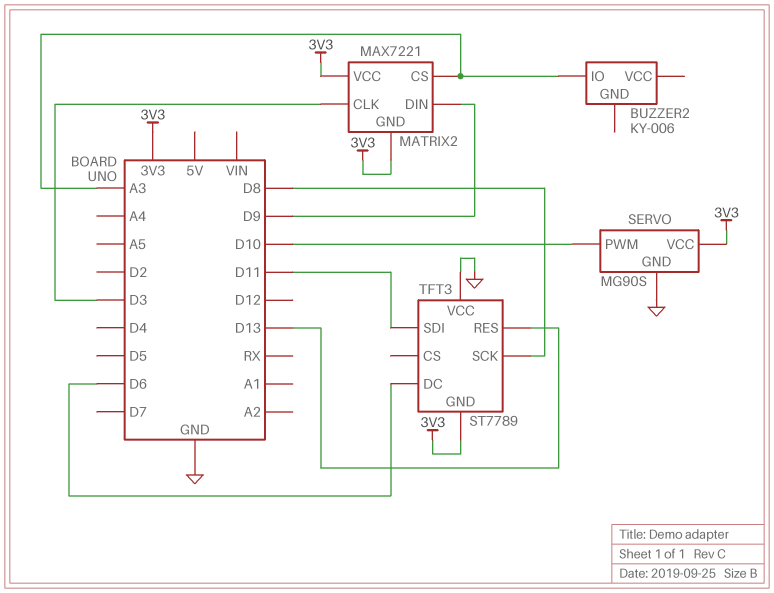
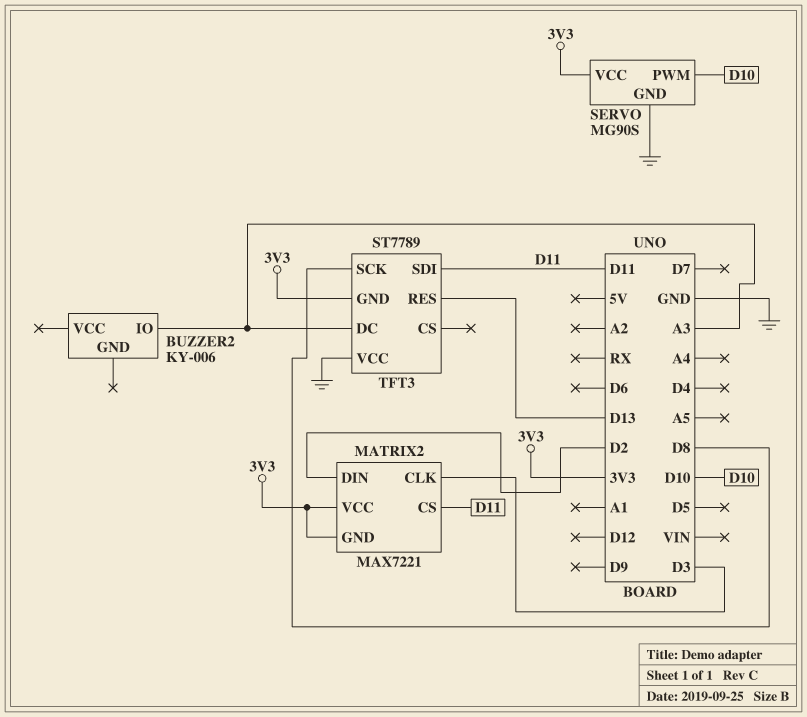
MATRIX2 pin CS: A3 -> D11
MATRIX2 pin DIN: D9 -> D2
TFT3 pin DC: D6 -> A3

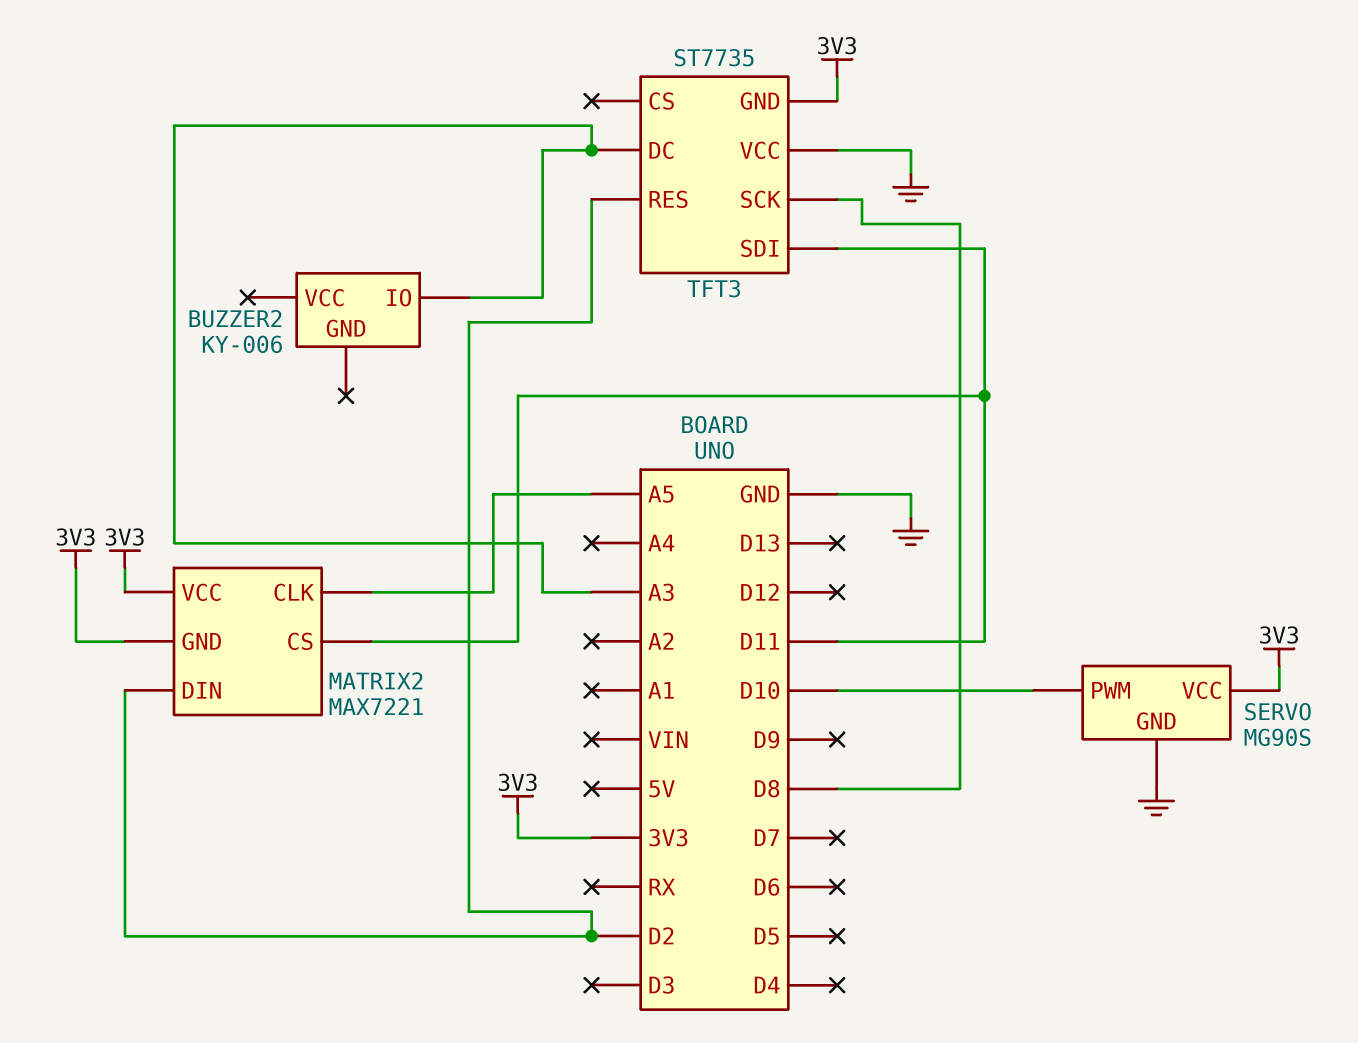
MATRIX2 pin CLK: D3 -> A5
TFT3: ST7789 -> ST7735
TFT3 pin RES: D13 -> D2

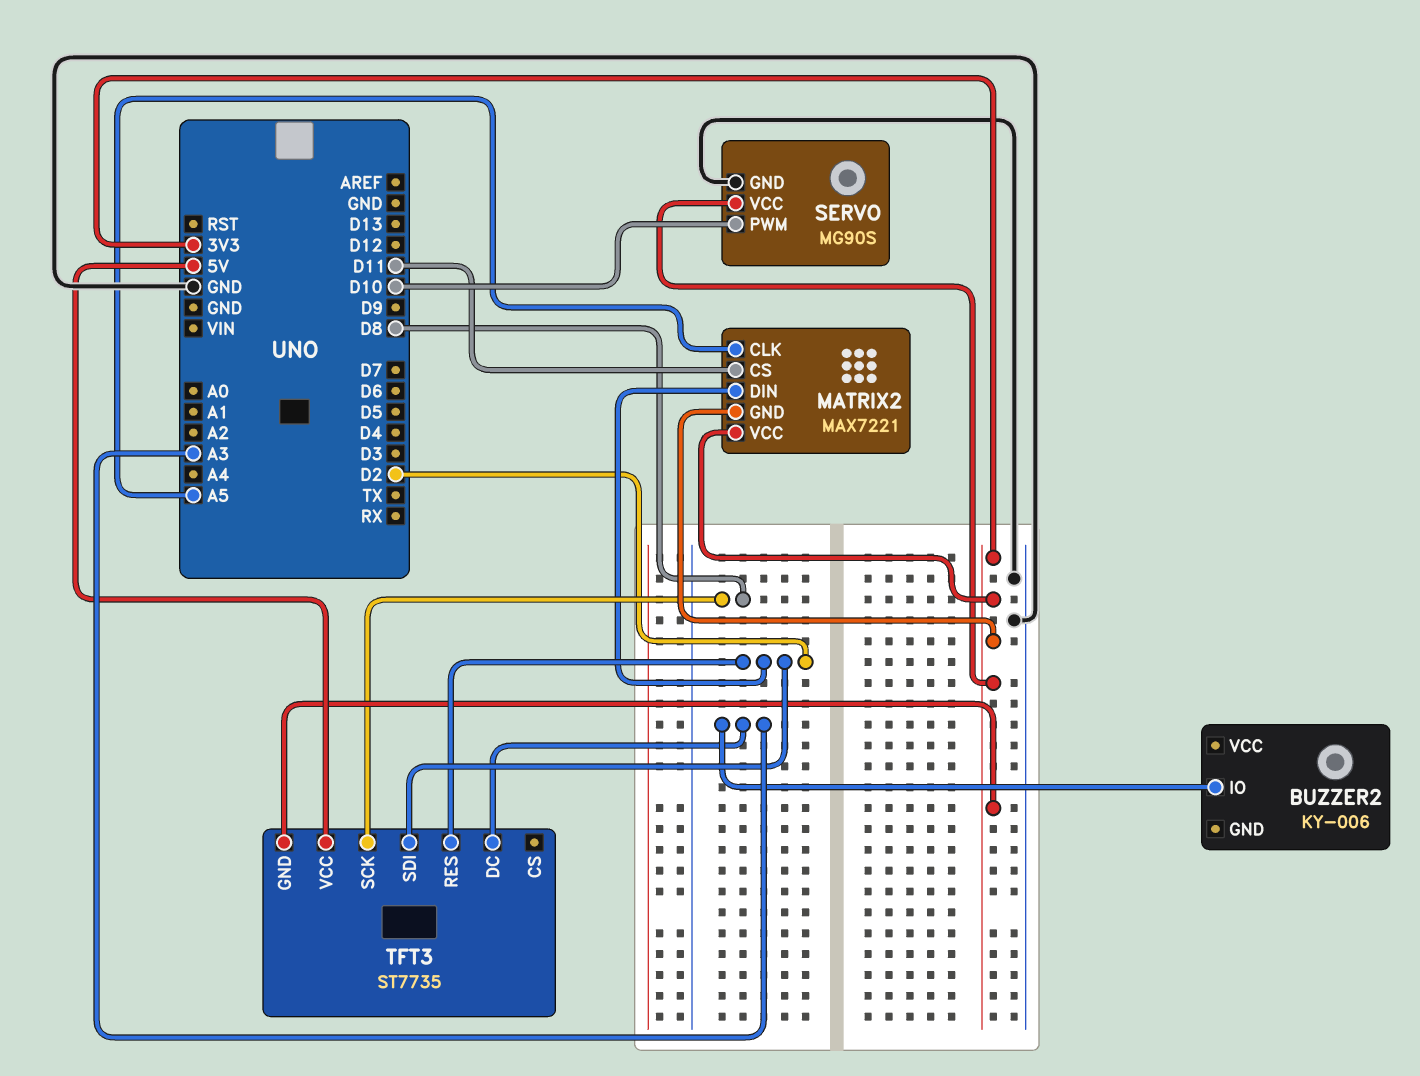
TFT3 pin SDI: D11 -> D2
TFT3 pin VCC: GND -> 5V

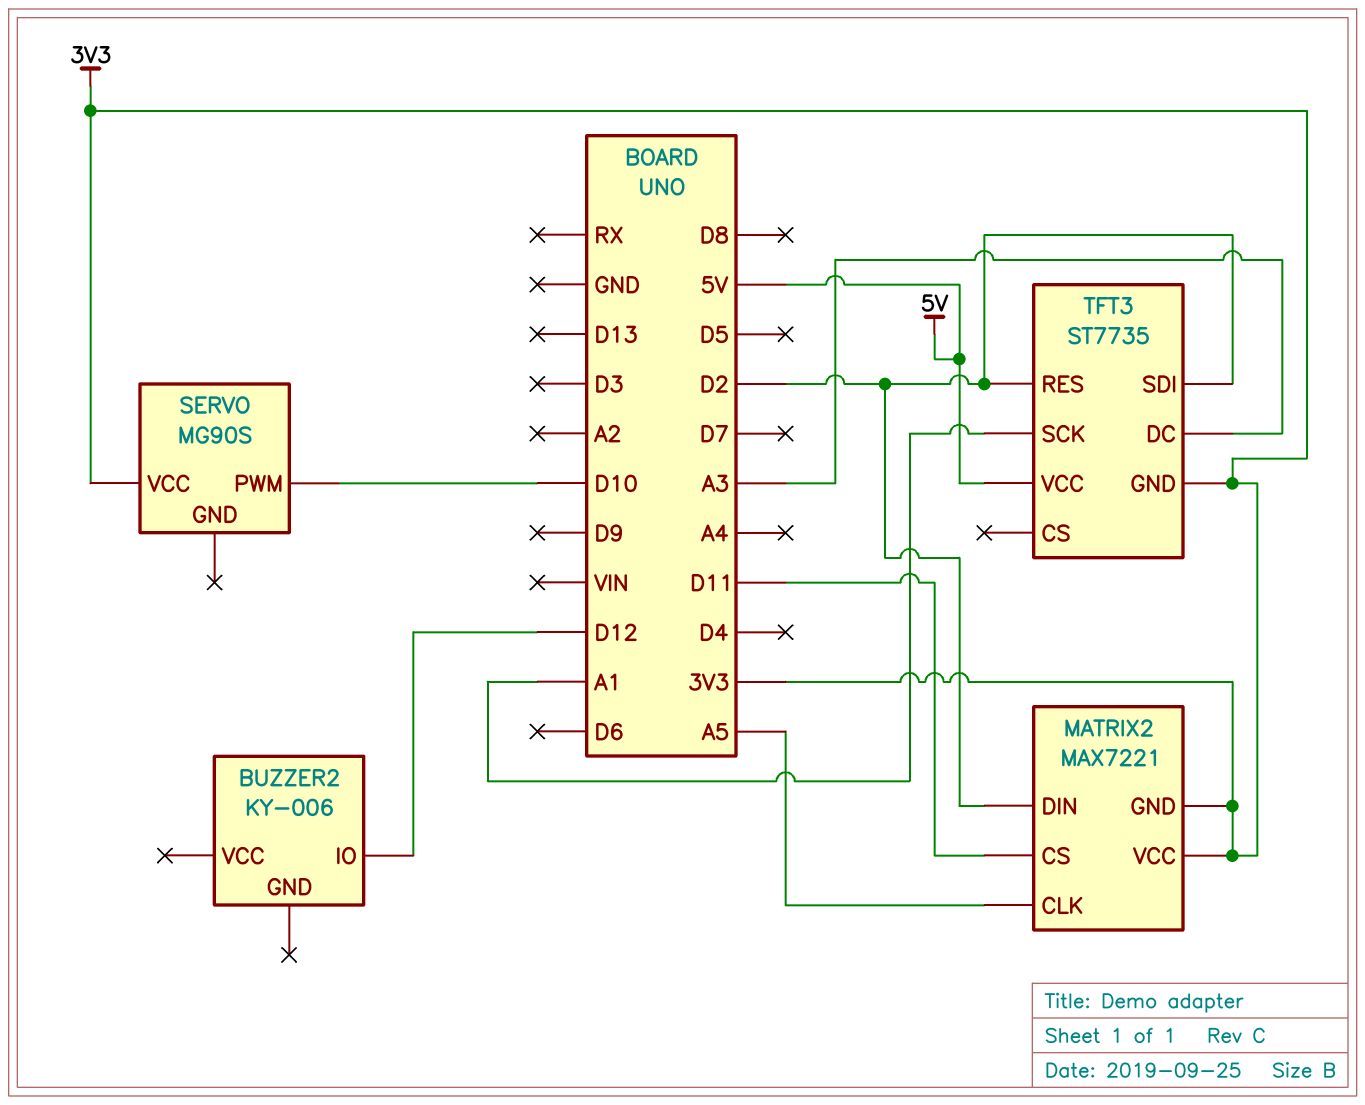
BUZZER2 pin IO: A3 -> D12
SERVO pin GND: GND -> none
TFT3 pin SCK: D8 -> A1

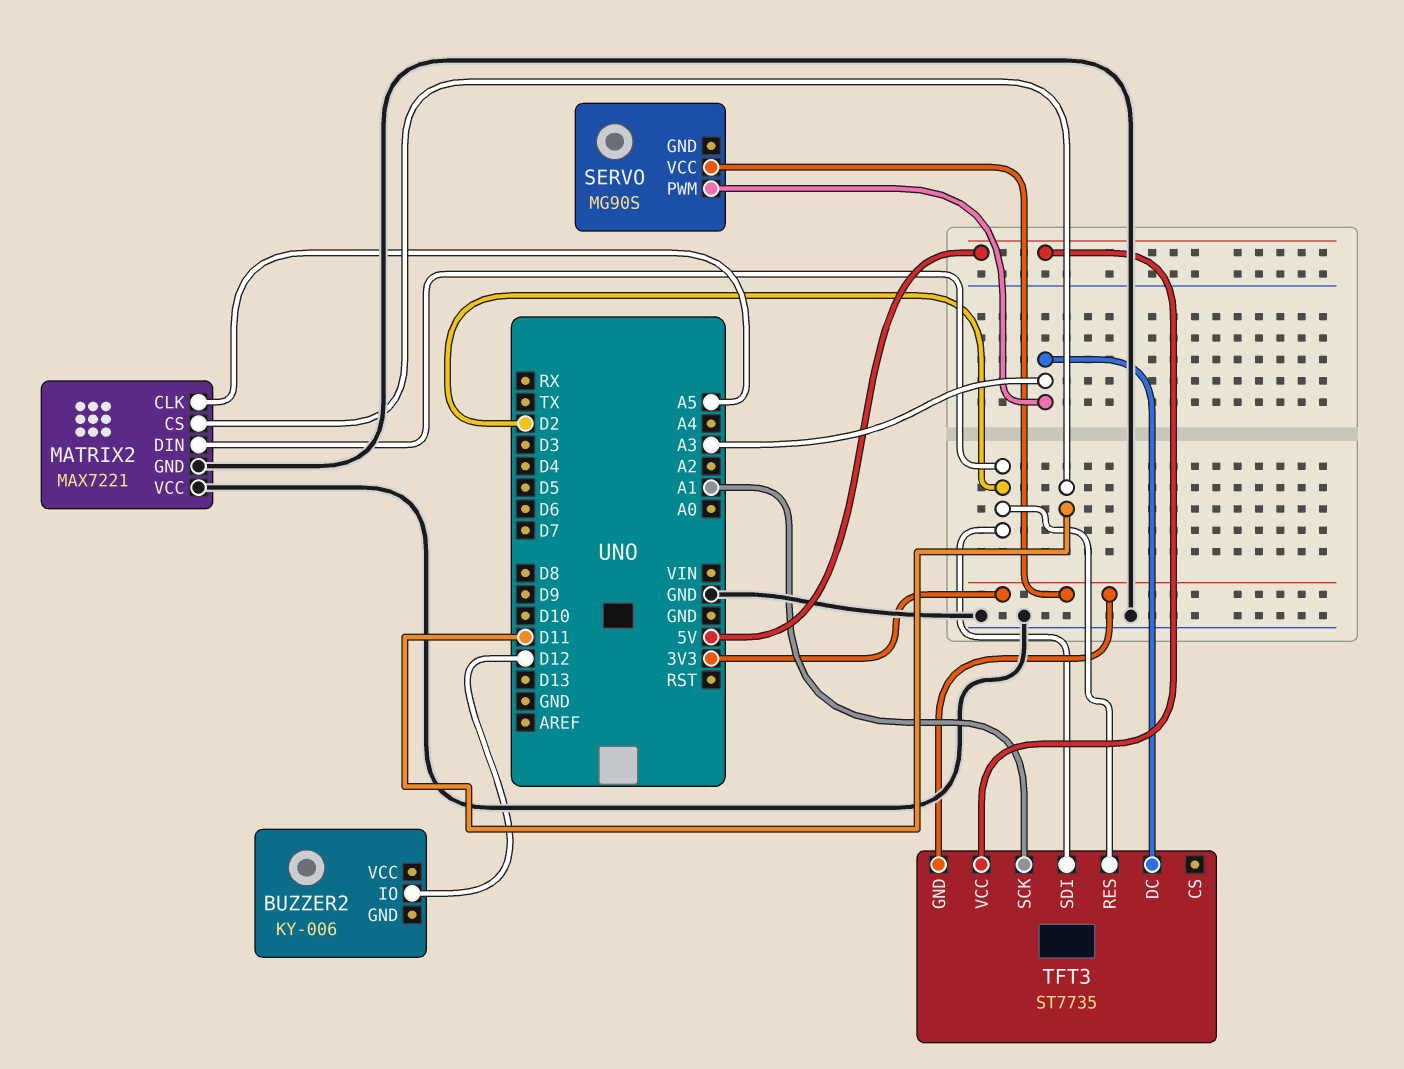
MATRIX2 pin GND: 3V3 -> GND
MATRIX2 pin VCC: 3V3 -> GND
SERVO pin PWM: D10 -> A3

